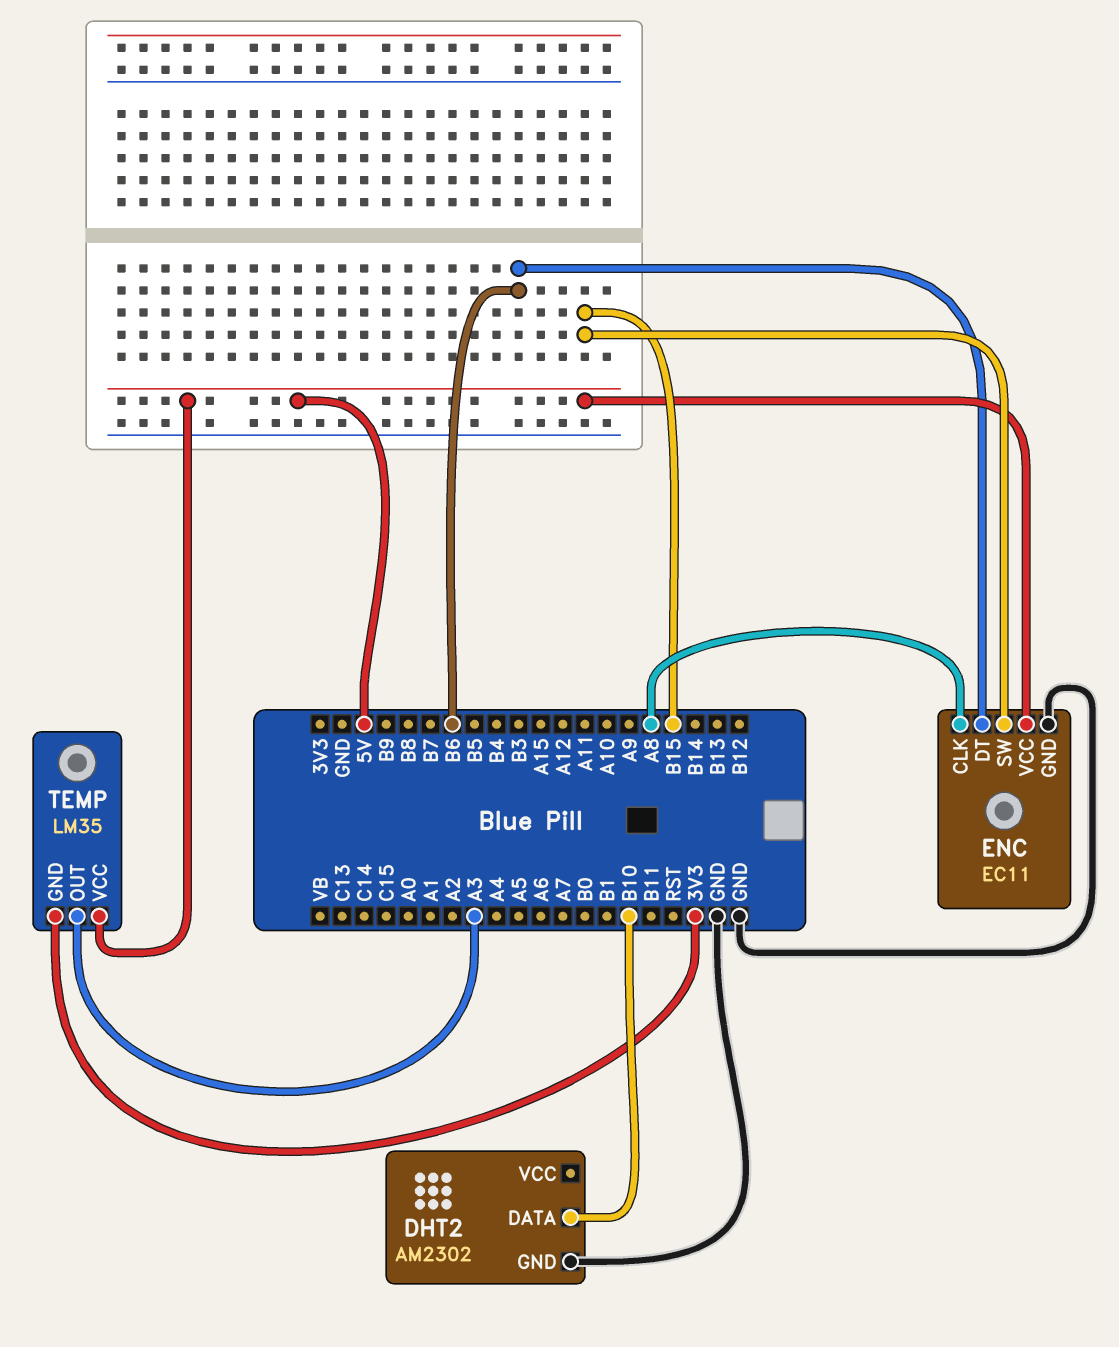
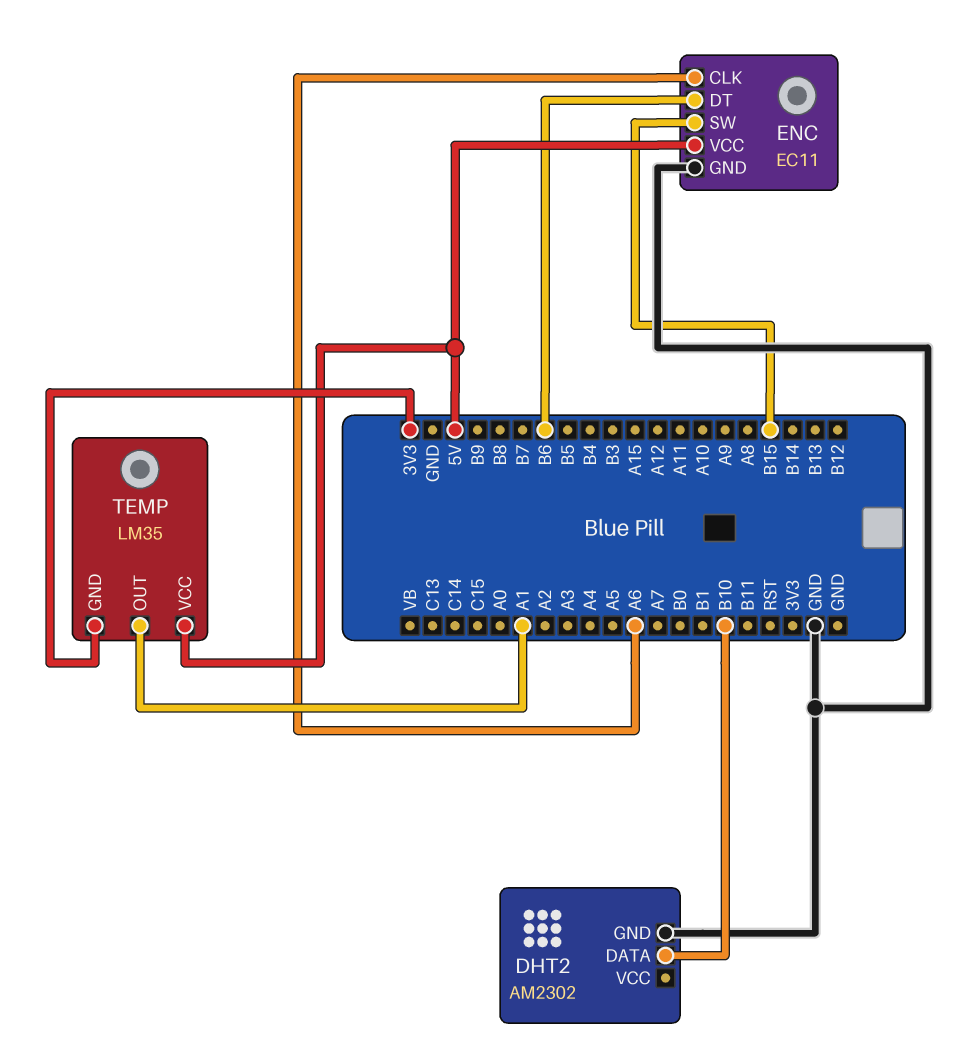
ENC pin CLK: A8 -> A6
TEMP pin OUT: A3 -> A1

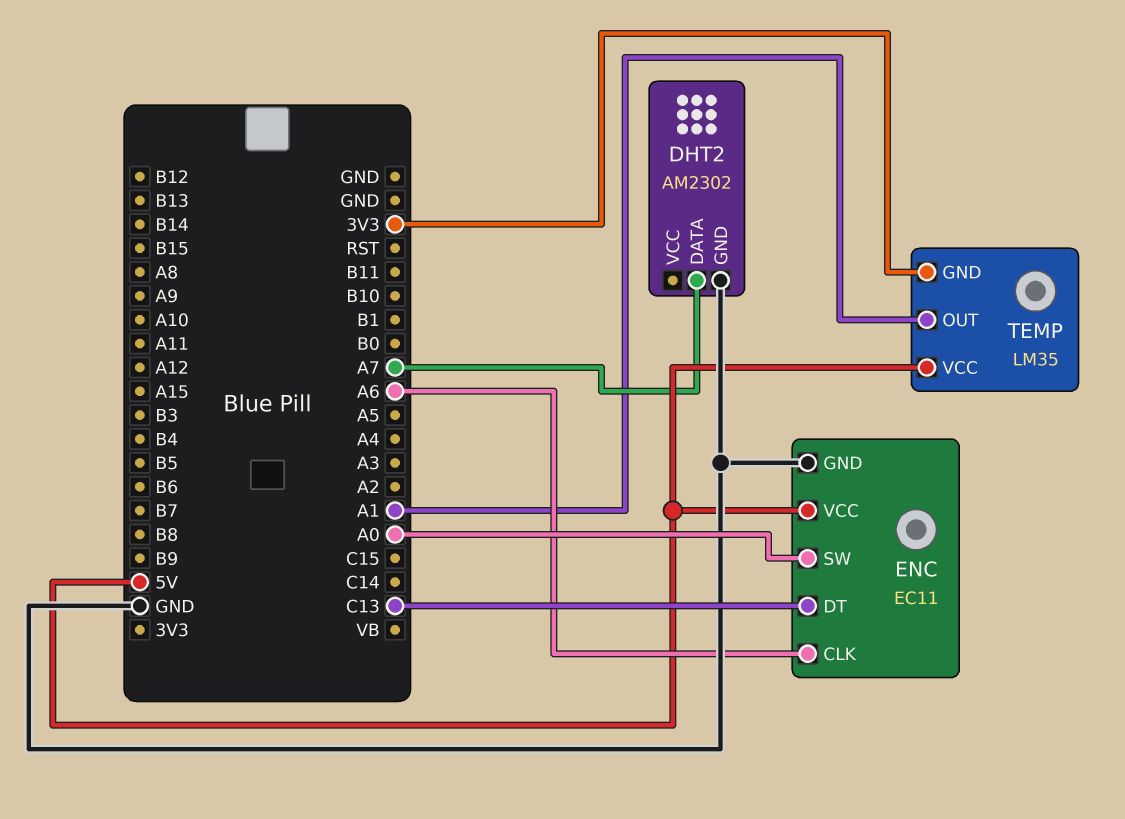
DHT2 pin DATA: B10 -> A7
ENC pin DT: B6 -> C13
ENC pin SW: B15 -> A0

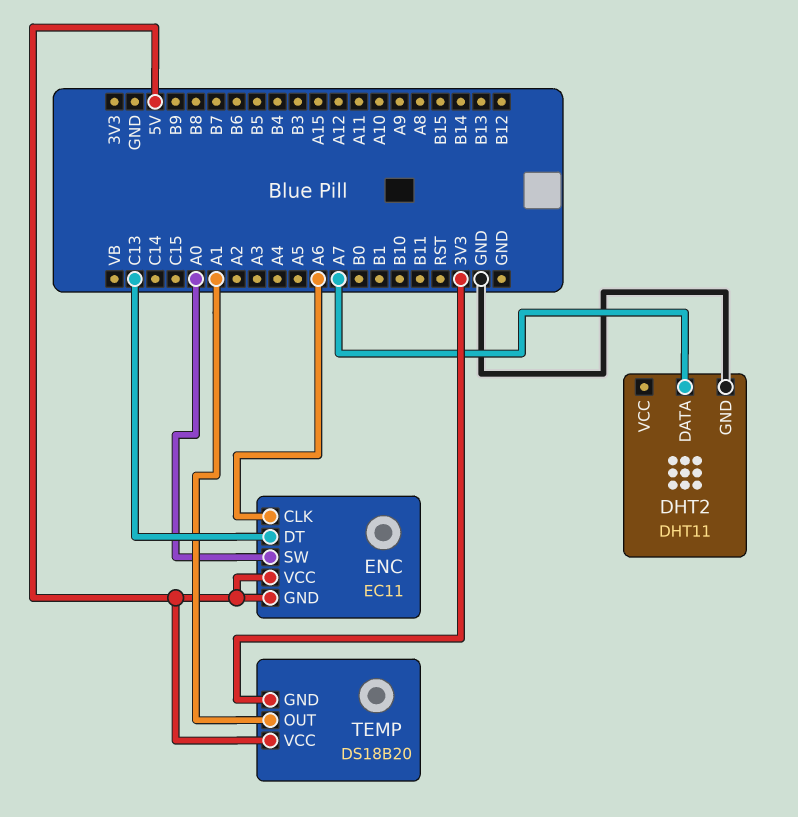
DHT2: AM2302 -> DHT11
ENC pin GND: GND -> 5V
TEMP: LM35 -> DS18B20

